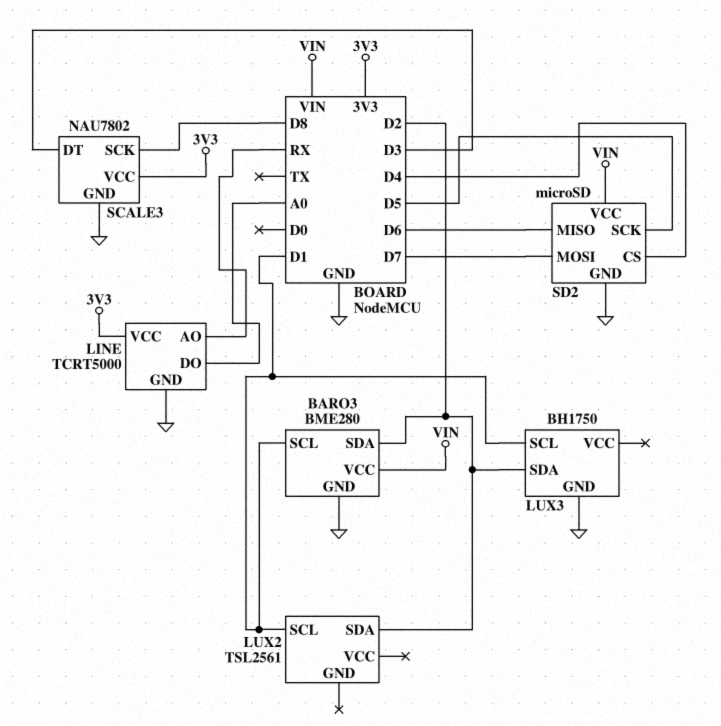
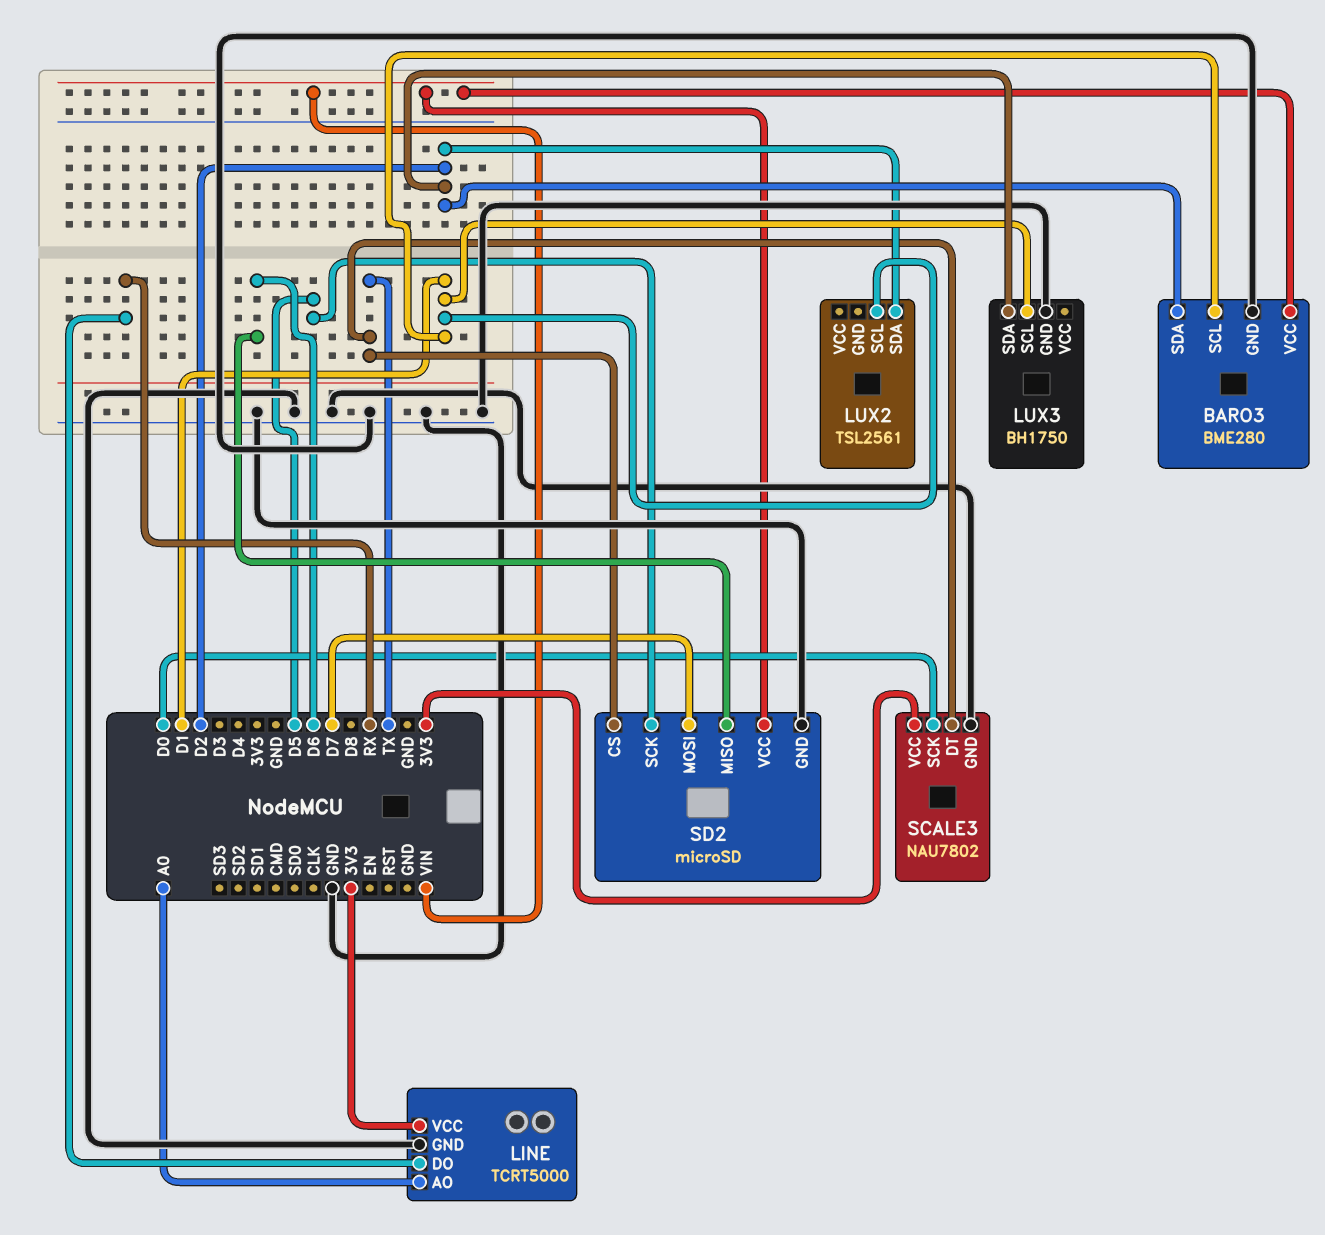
LINE pin AO: RX -> A0
LINE pin DO: A0 -> RX
SCALE3 pin DT: D3 -> TX
SCALE3 pin SCK: D8 -> D0
SD2 pin CS: D4 -> TX

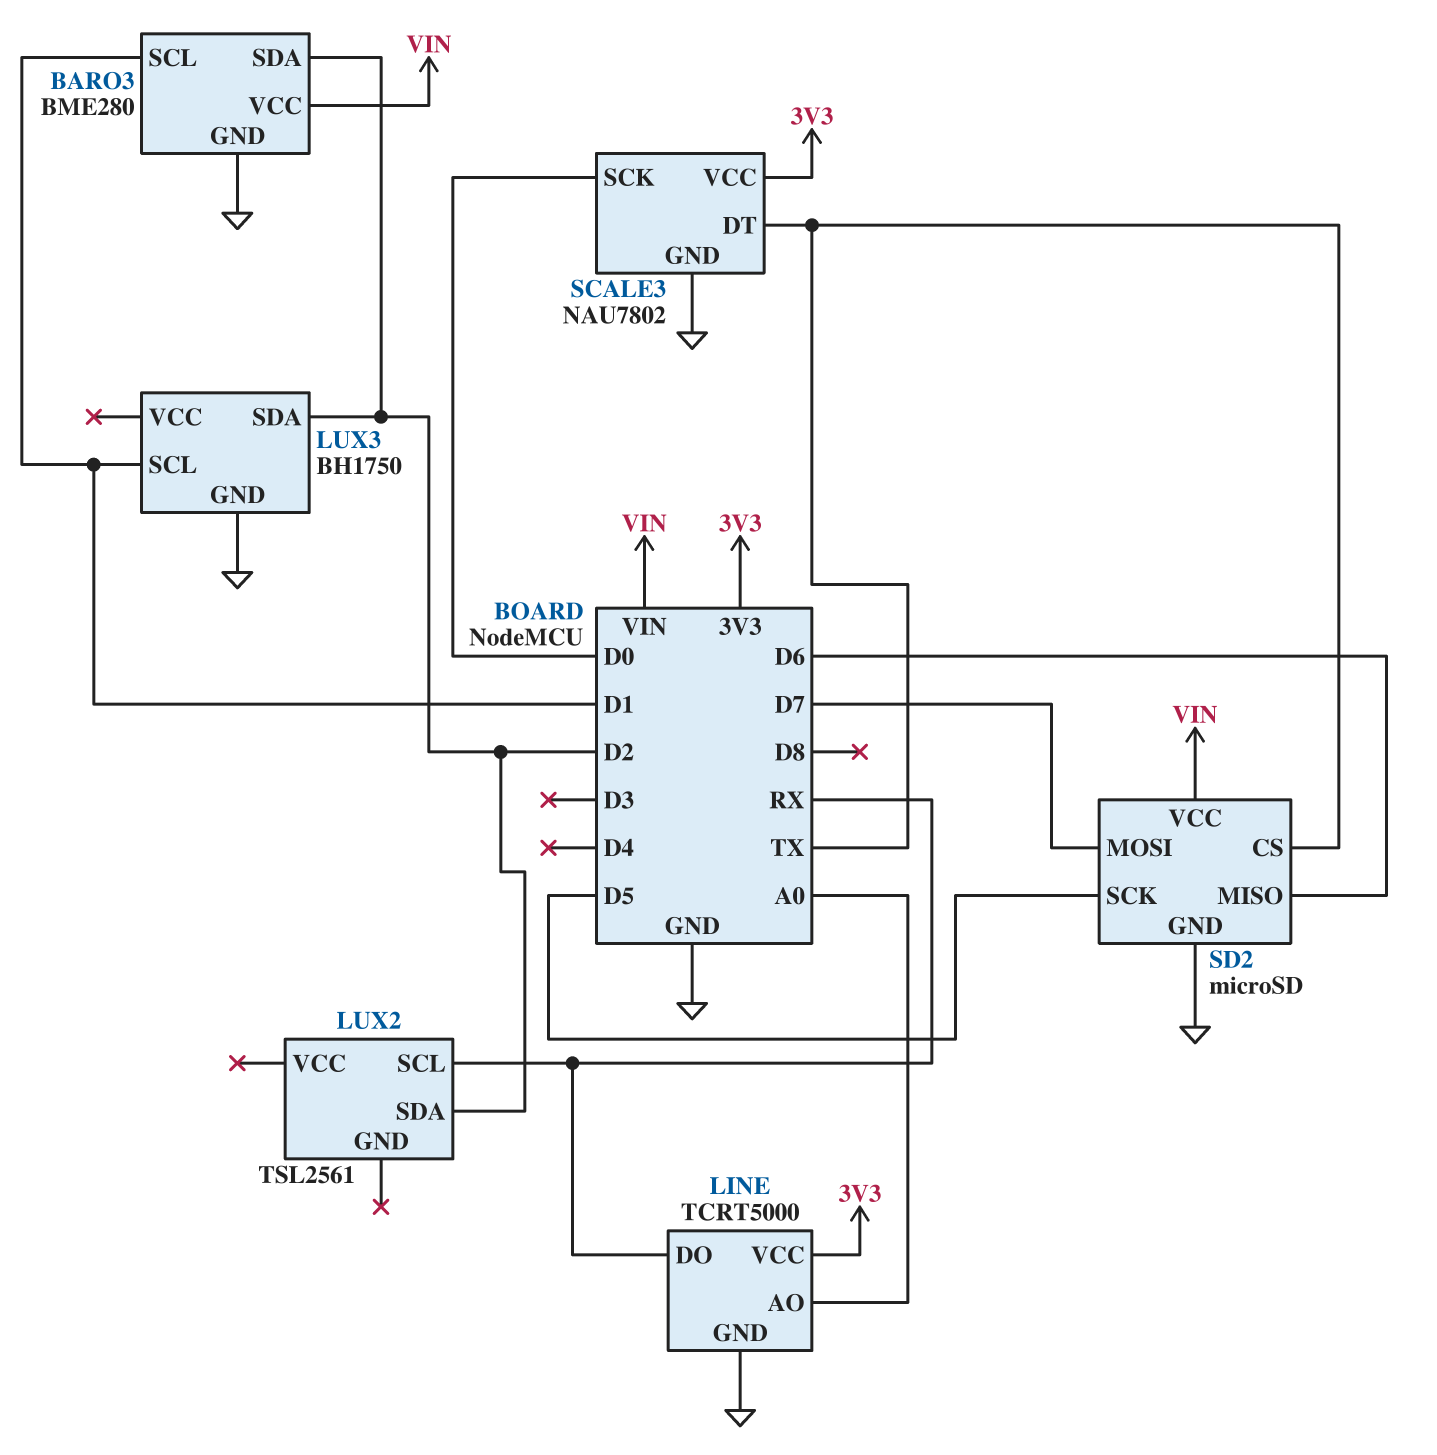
LUX2 pin SCL: D1 -> RX

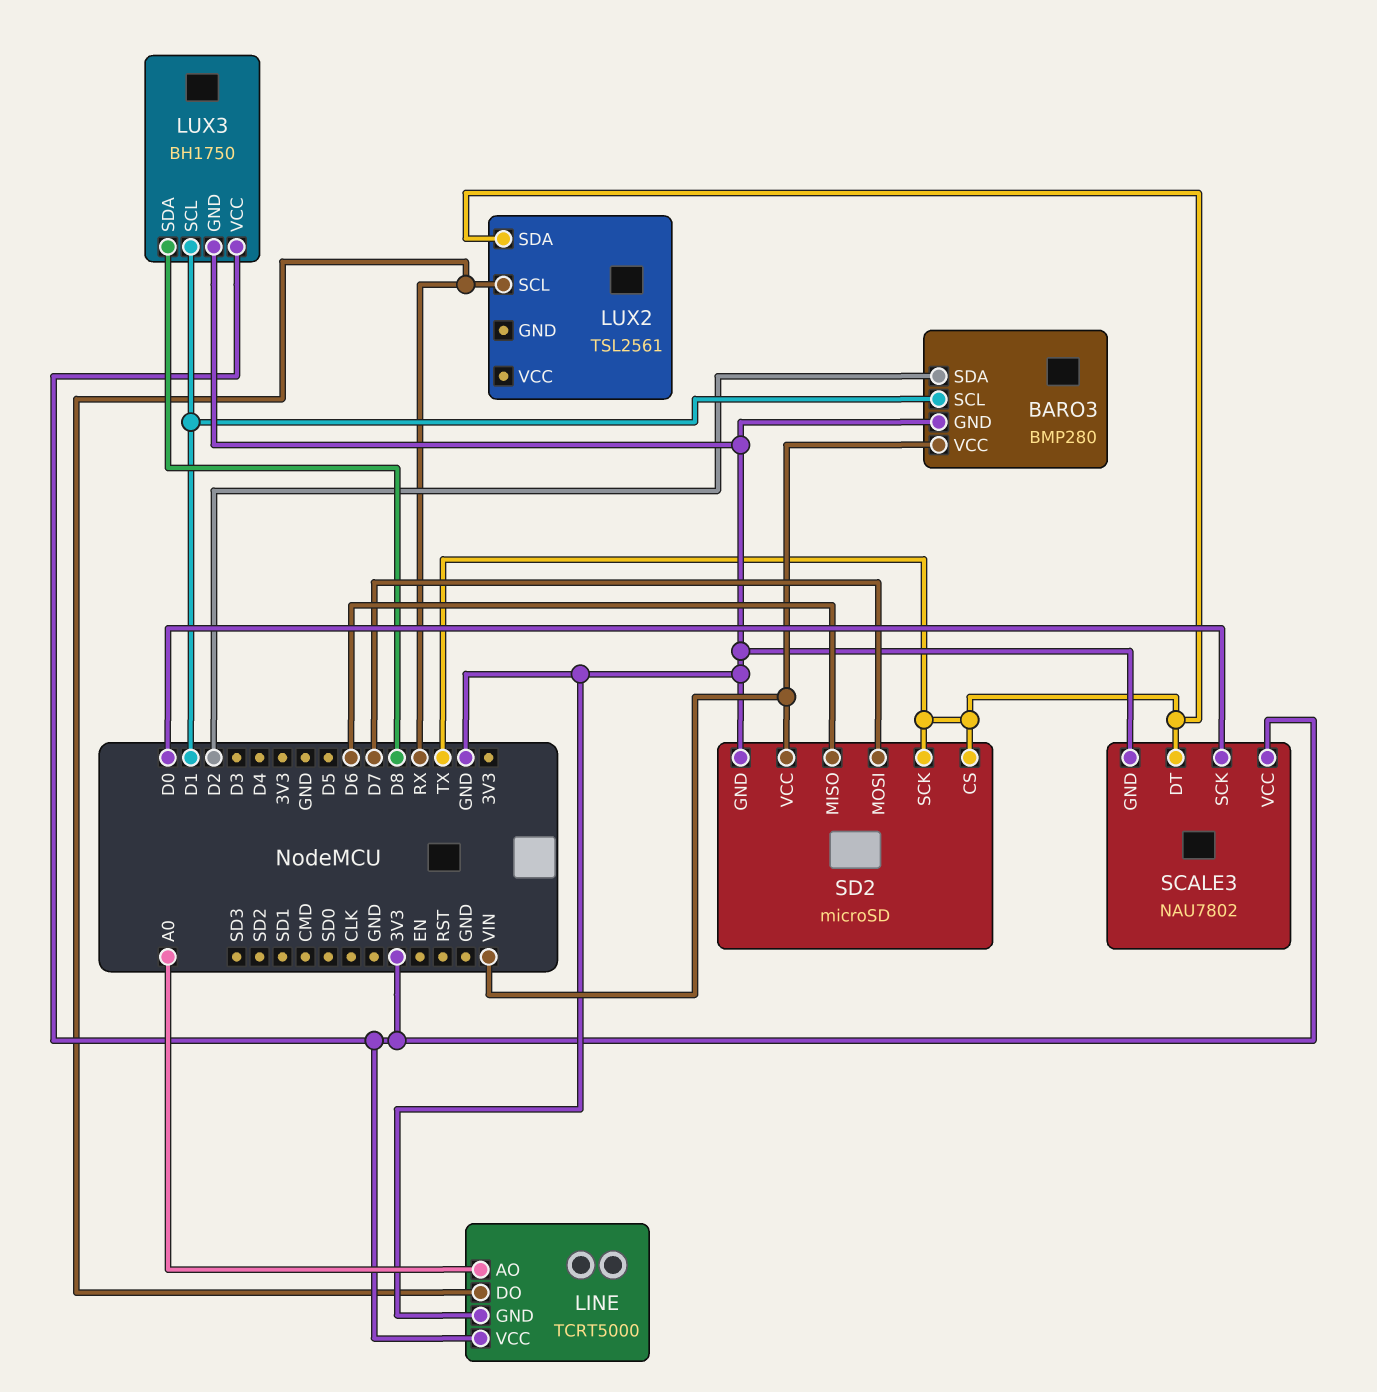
BARO3: BME280 -> BMP280
LUX2 pin SDA: D2 -> TX
LUX3 pin SDA: D2 -> D8
LUX3 pin VCC: none -> 3V3
SD2 pin SCK: D5 -> TX

